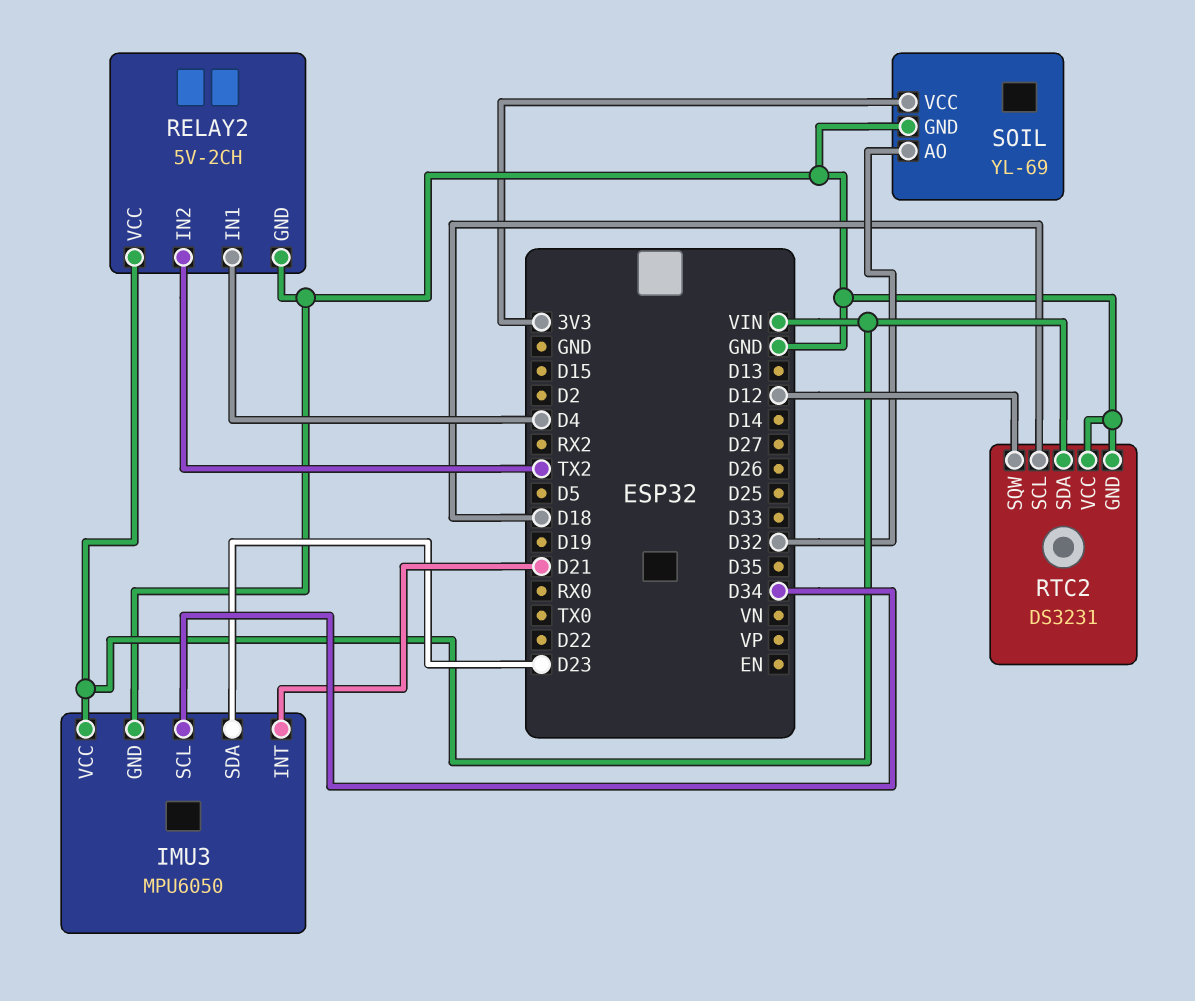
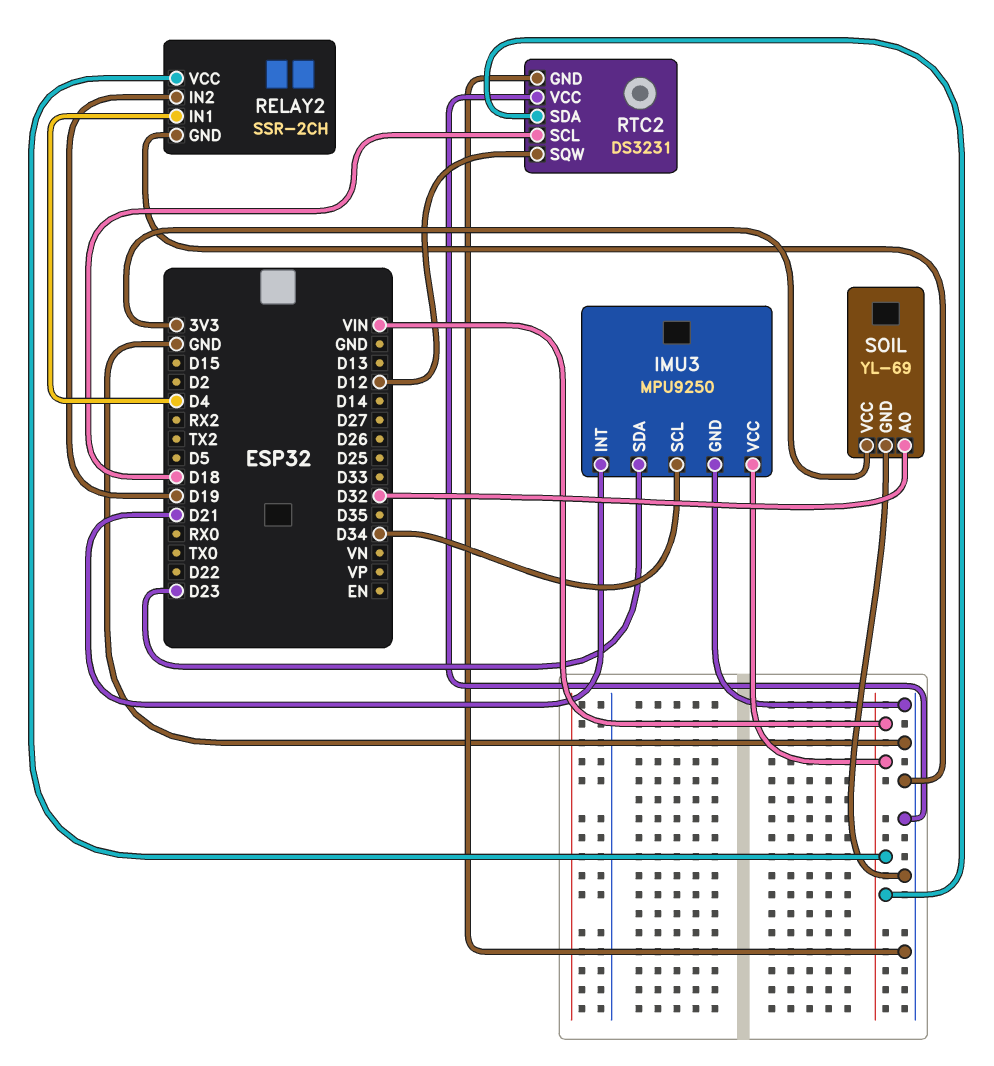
IMU3: MPU6050 -> MPU9250
RELAY2: 5V-2CH -> SSR-2CH
RELAY2 pin IN2: TX2 -> D19

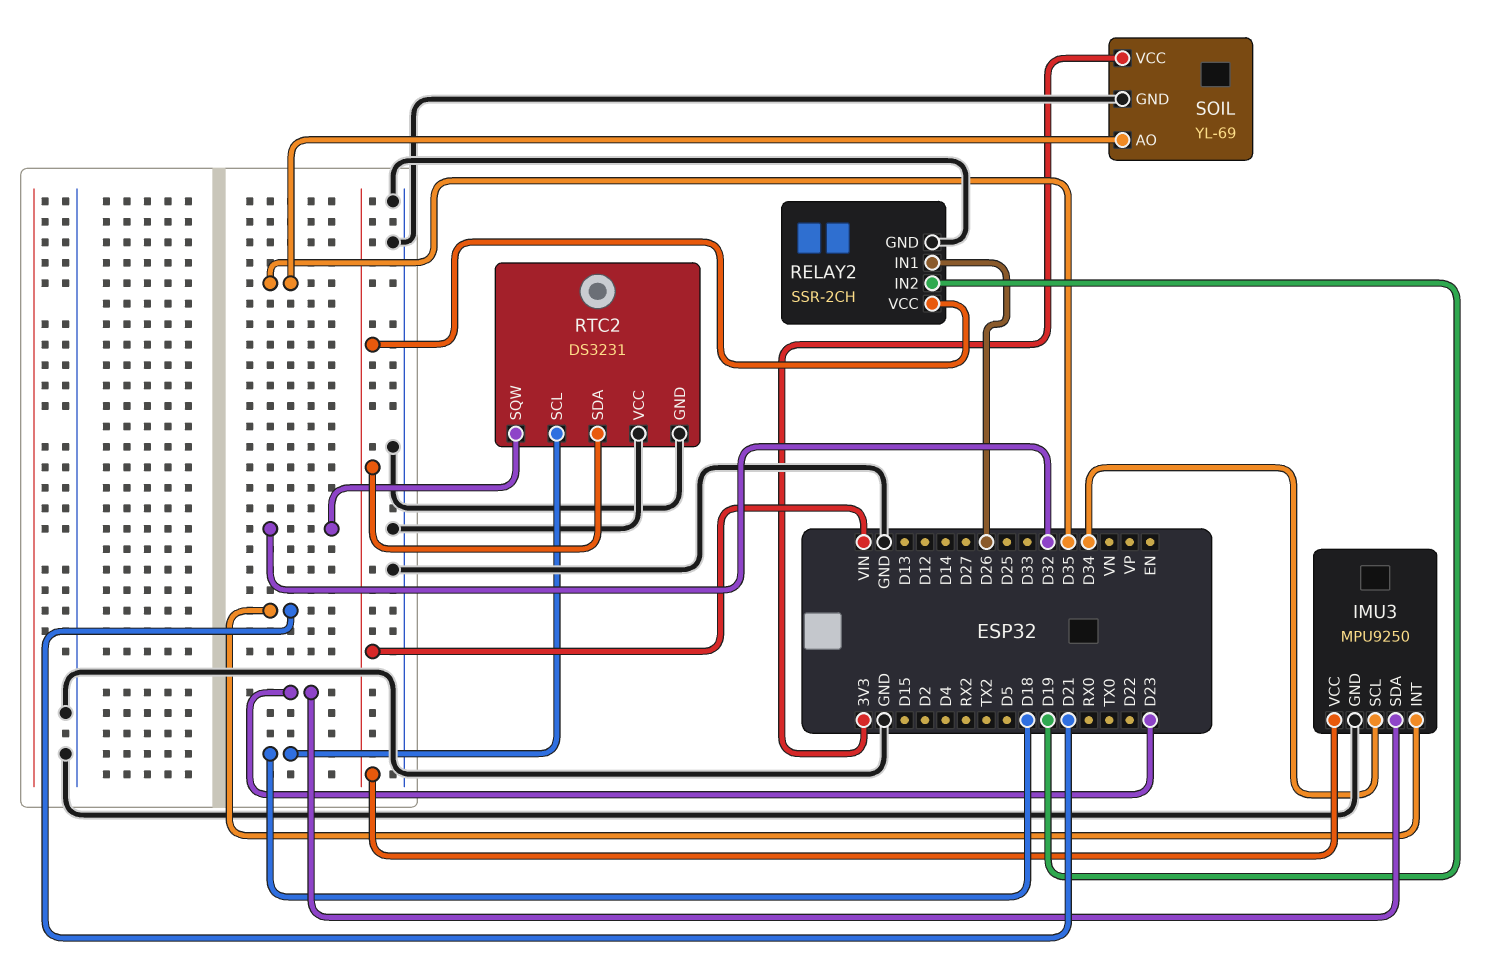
RELAY2 pin IN1: D4 -> D26
RTC2 pin SQW: D12 -> D32
SOIL pin AO: D32 -> D35

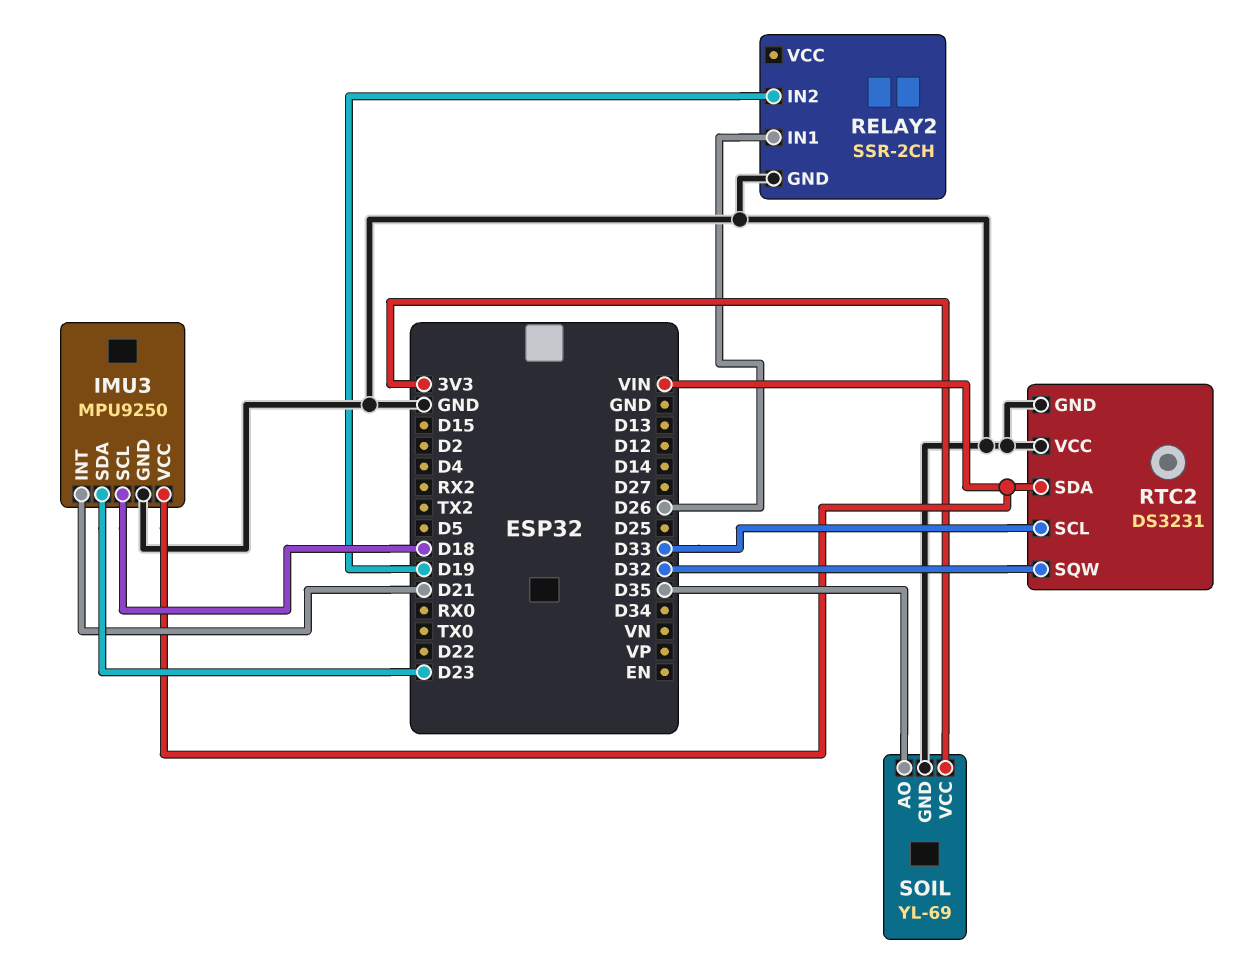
IMU3 pin SCL: D34 -> D18
RELAY2 pin VCC: VIN -> none
RTC2 pin SCL: D18 -> D33

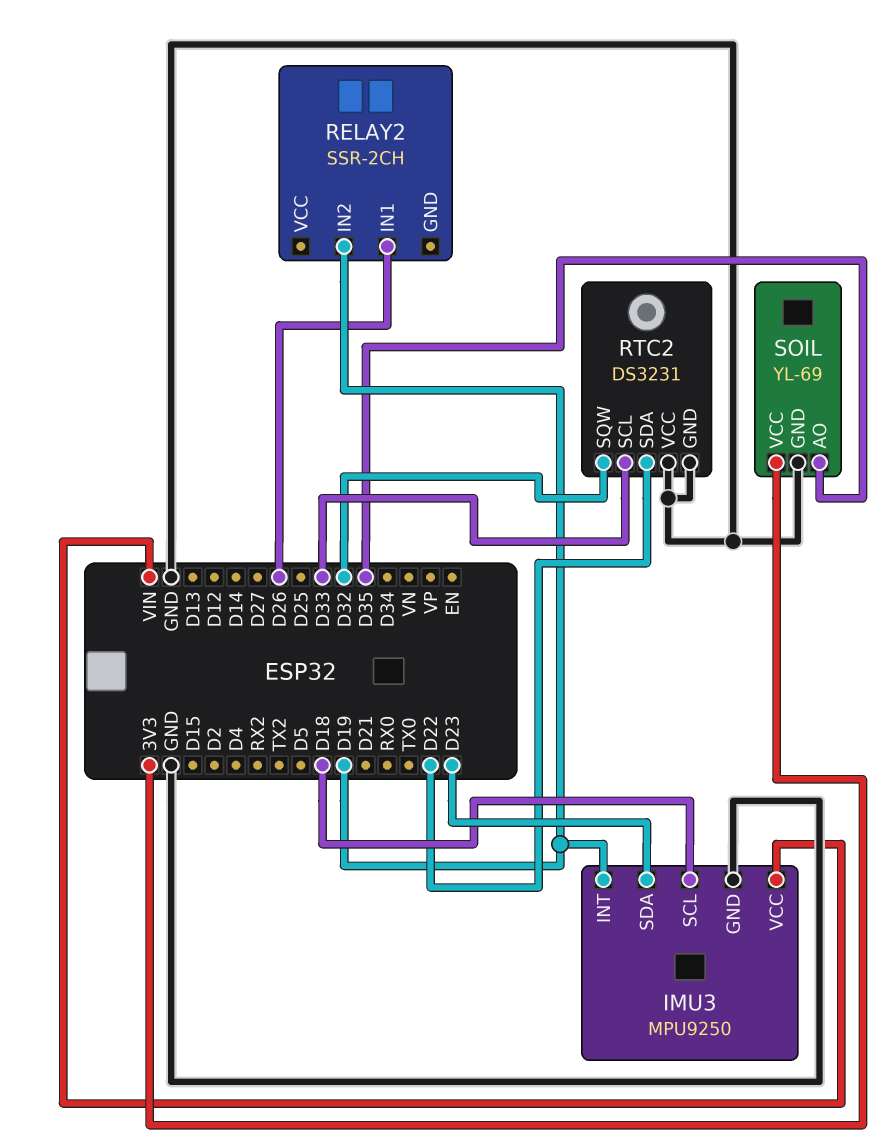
IMU3 pin INT: D21 -> D19
RELAY2 pin GND: GND -> none
RTC2 pin SDA: VIN -> D22

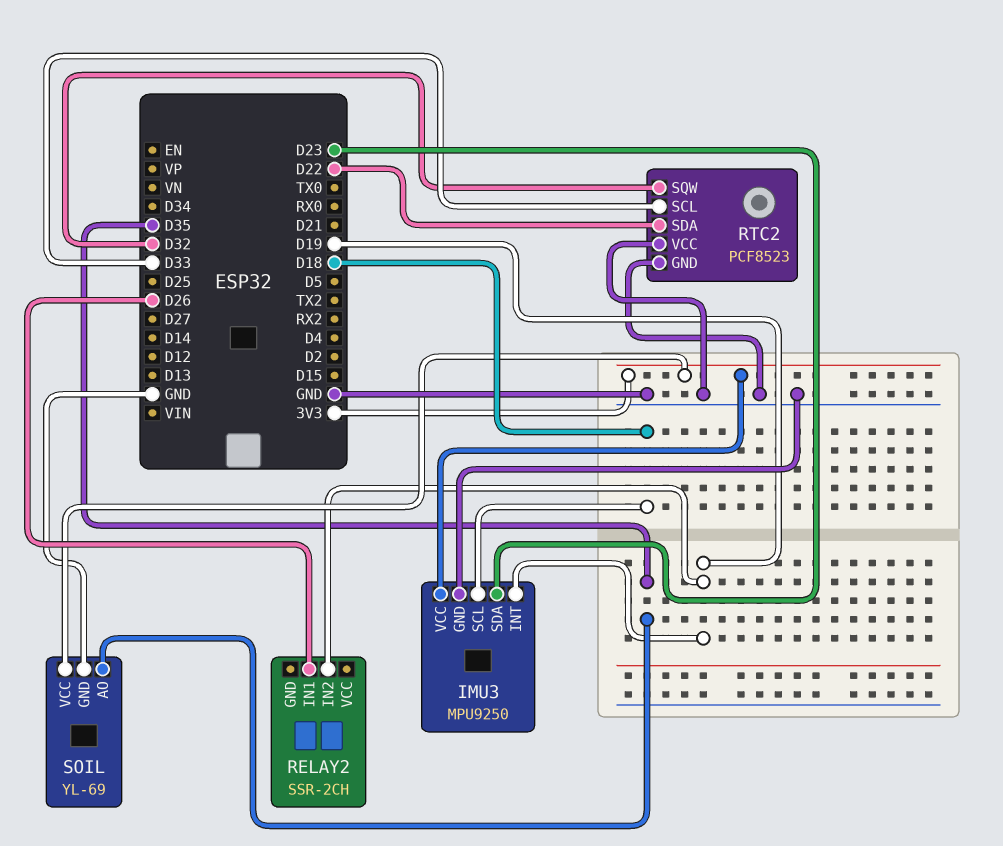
IMU3 pin VCC: VIN -> 3V3
RTC2: DS3231 -> PCF8523

